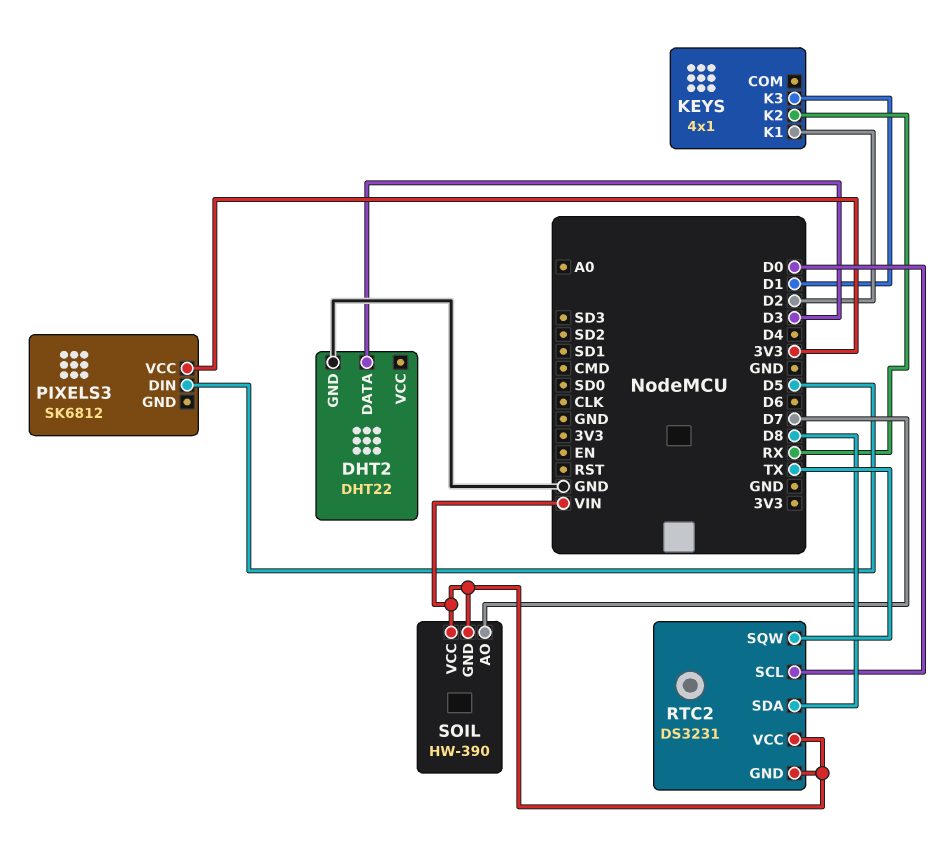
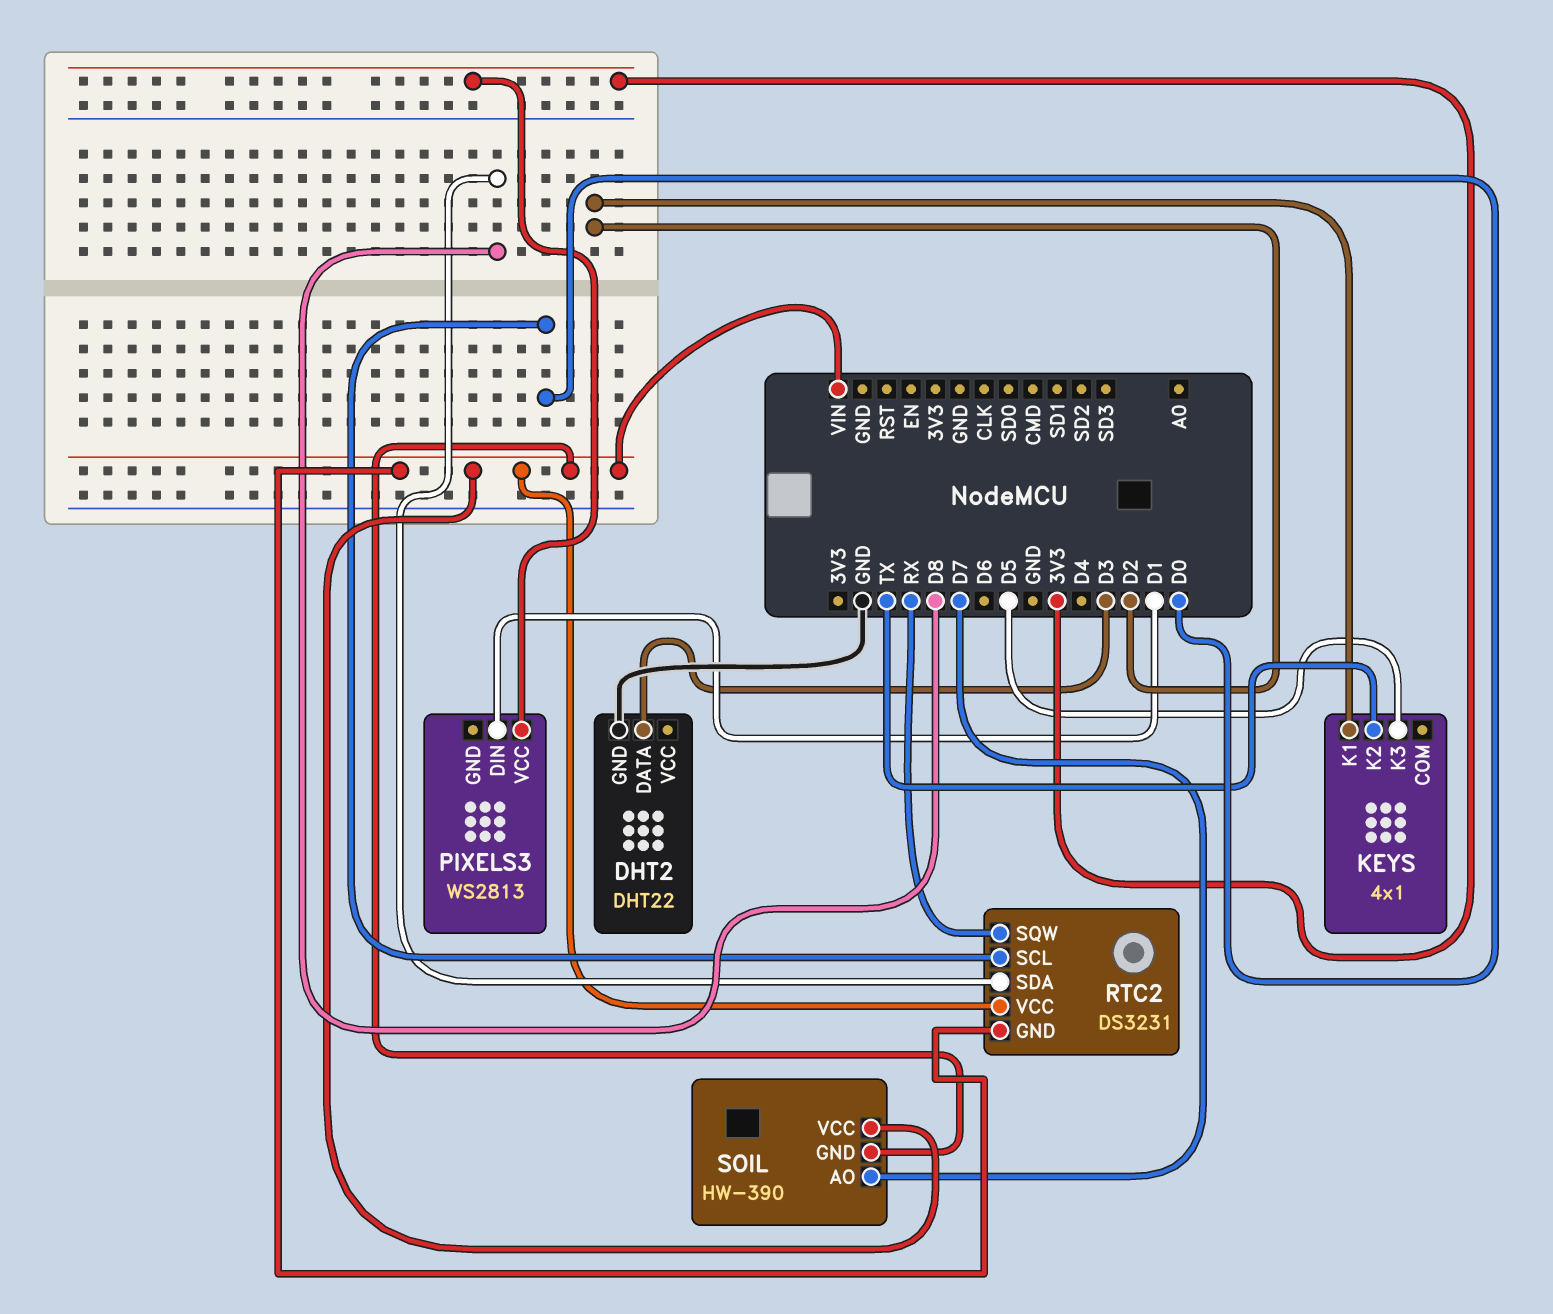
KEYS pin K2: RX -> TX
KEYS pin K3: D1 -> D5
PIXELS3: SK6812 -> WS2813
PIXELS3 pin DIN: D5 -> D1
RTC2 pin SQW: TX -> RX

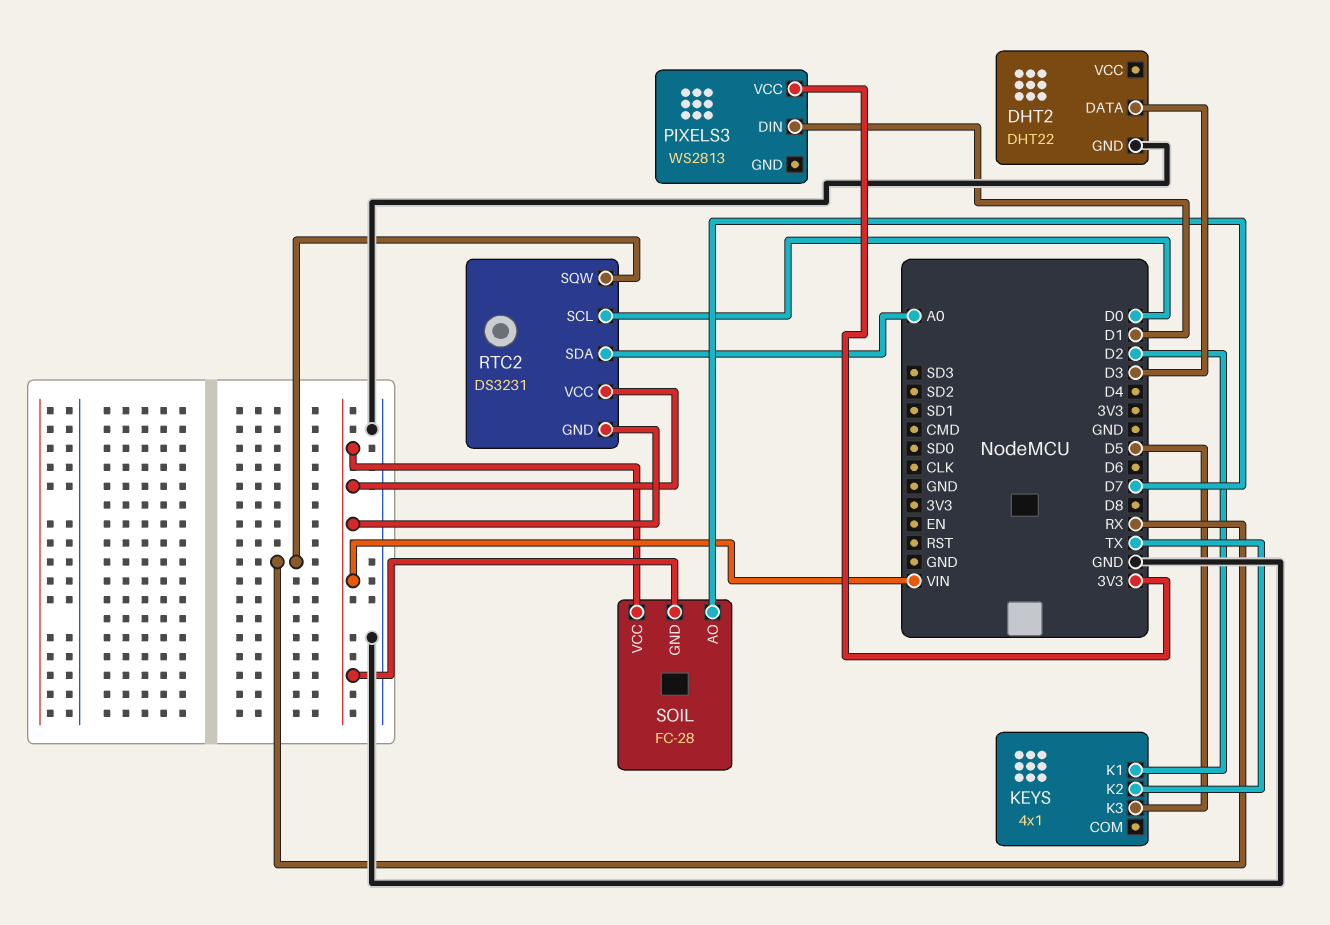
RTC2 pin SDA: D8 -> A0
SOIL: HW-390 -> FC-28

